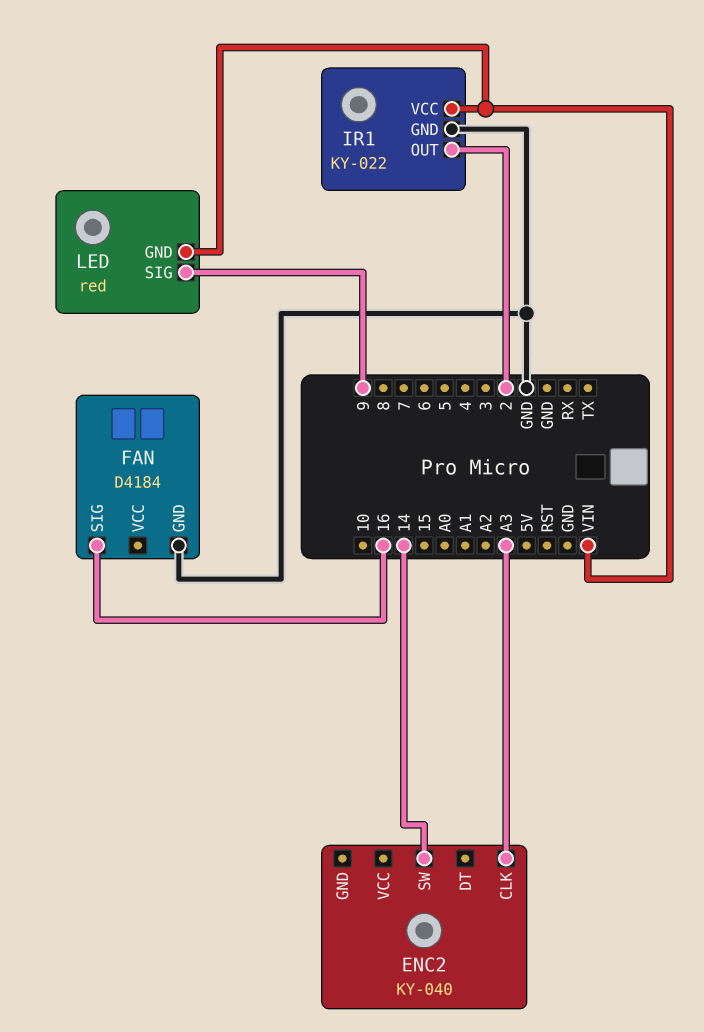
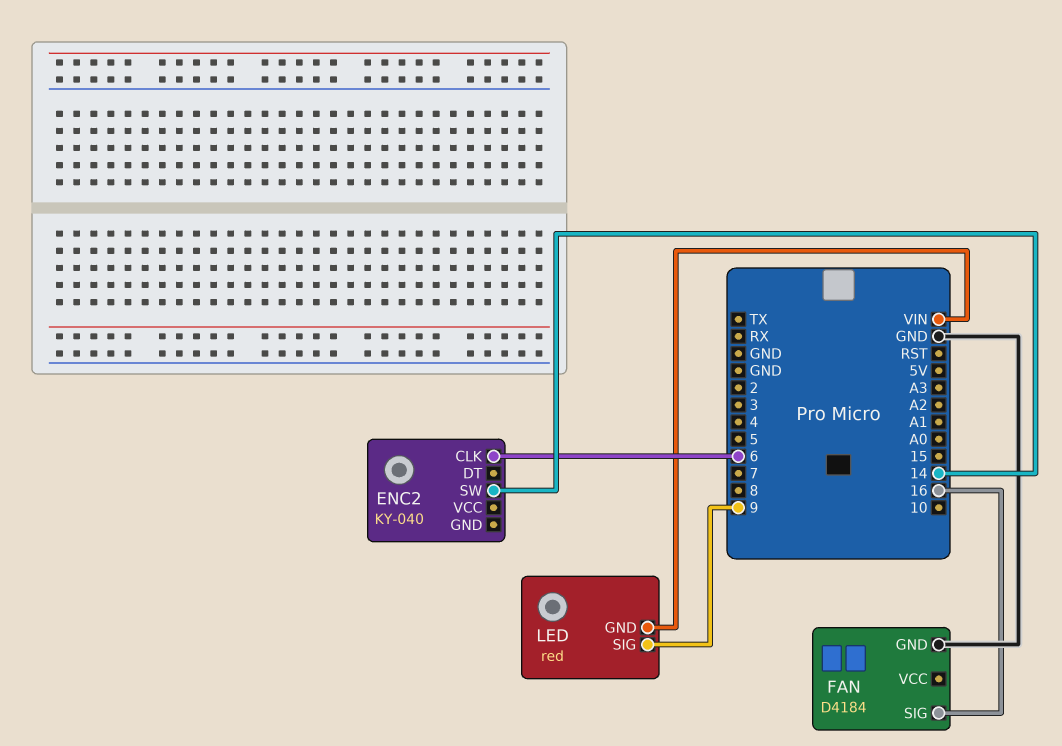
ENC2 pin CLK: A3 -> 6
IR1: KY-022 -> none
IR1 pin GND: GND -> none
IR1 pin OUT: 2 -> none
IR1 pin VCC: VIN -> none

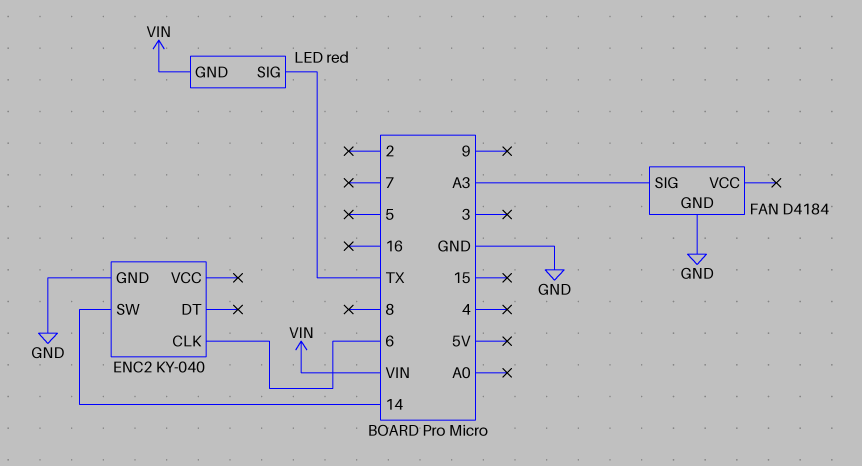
ENC2 pin GND: none -> GND
FAN pin SIG: 16 -> A3
LED pin SIG: 9 -> TX

